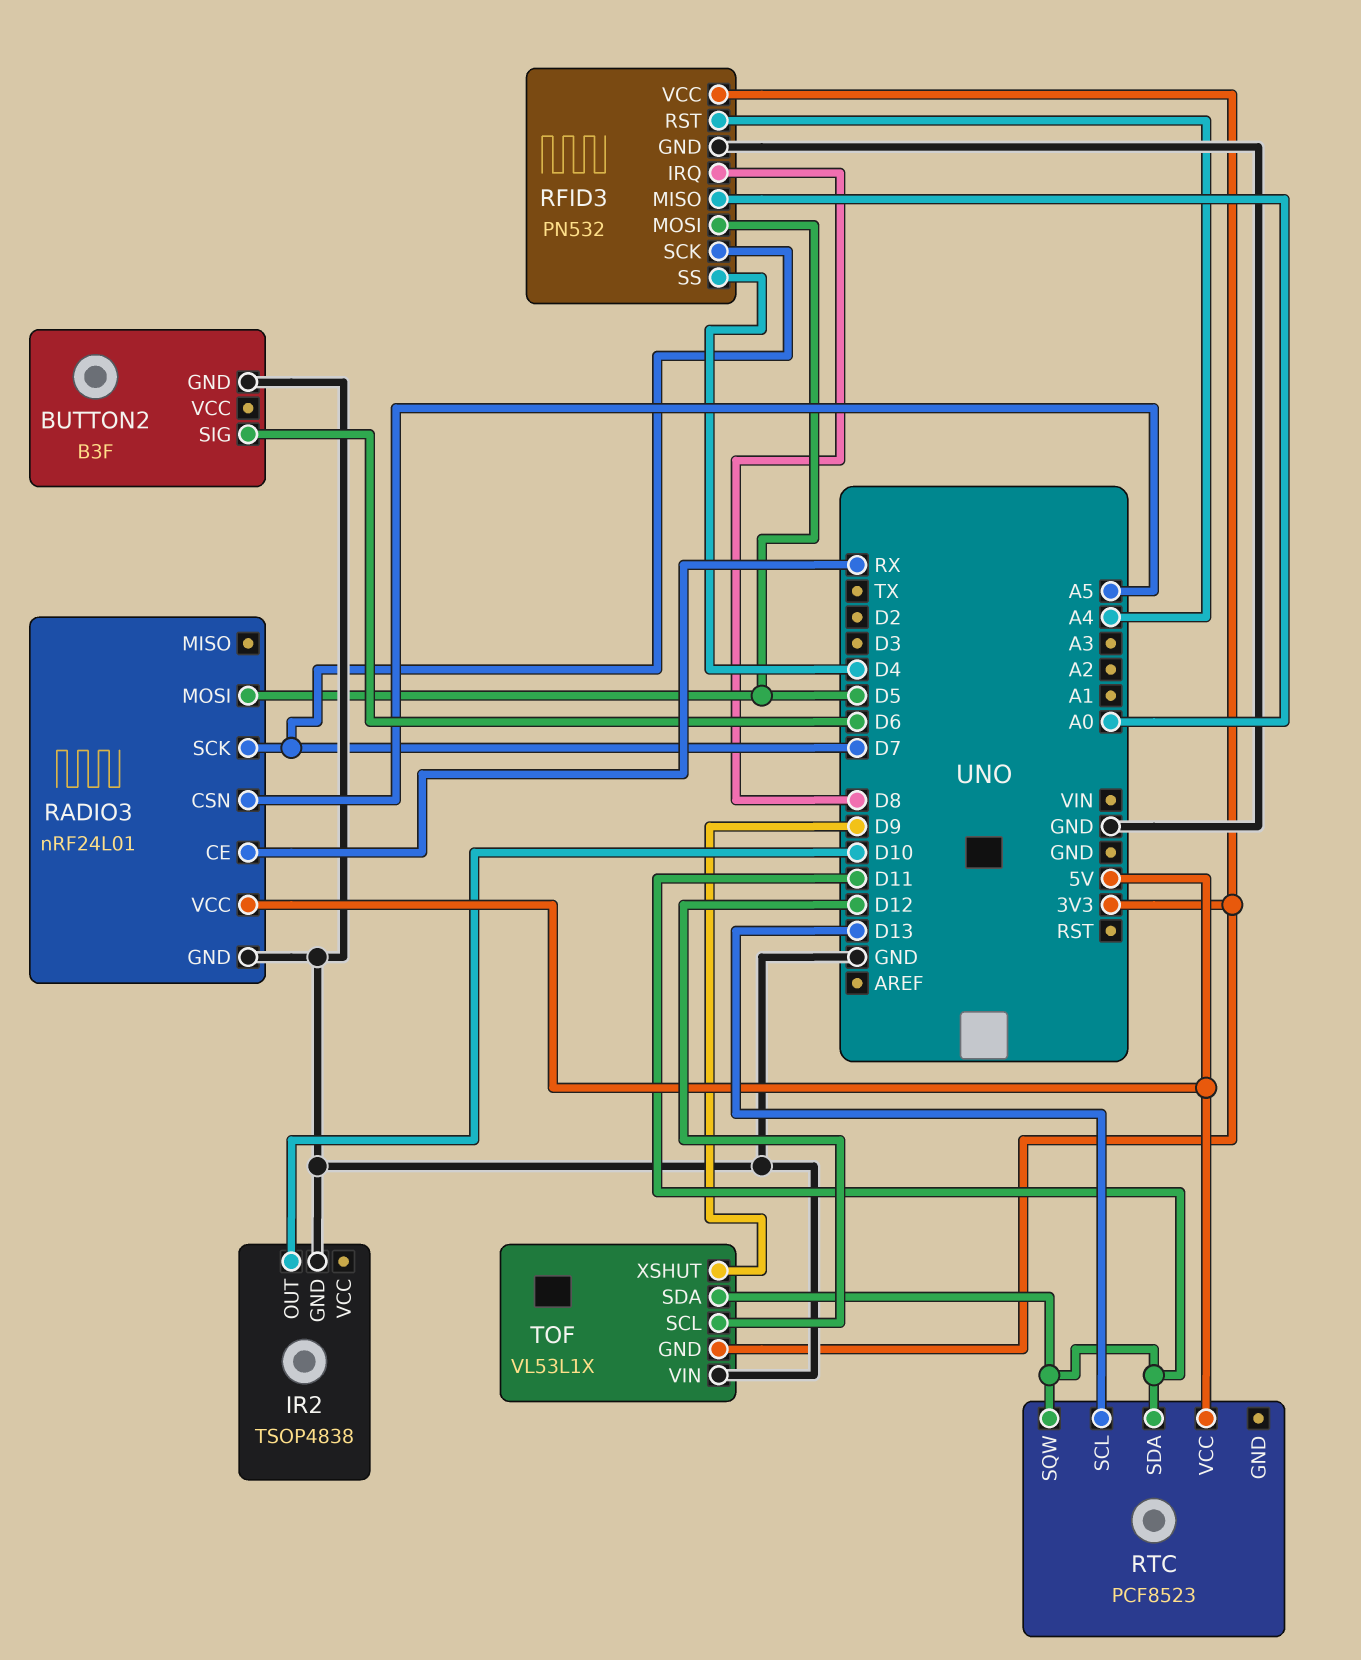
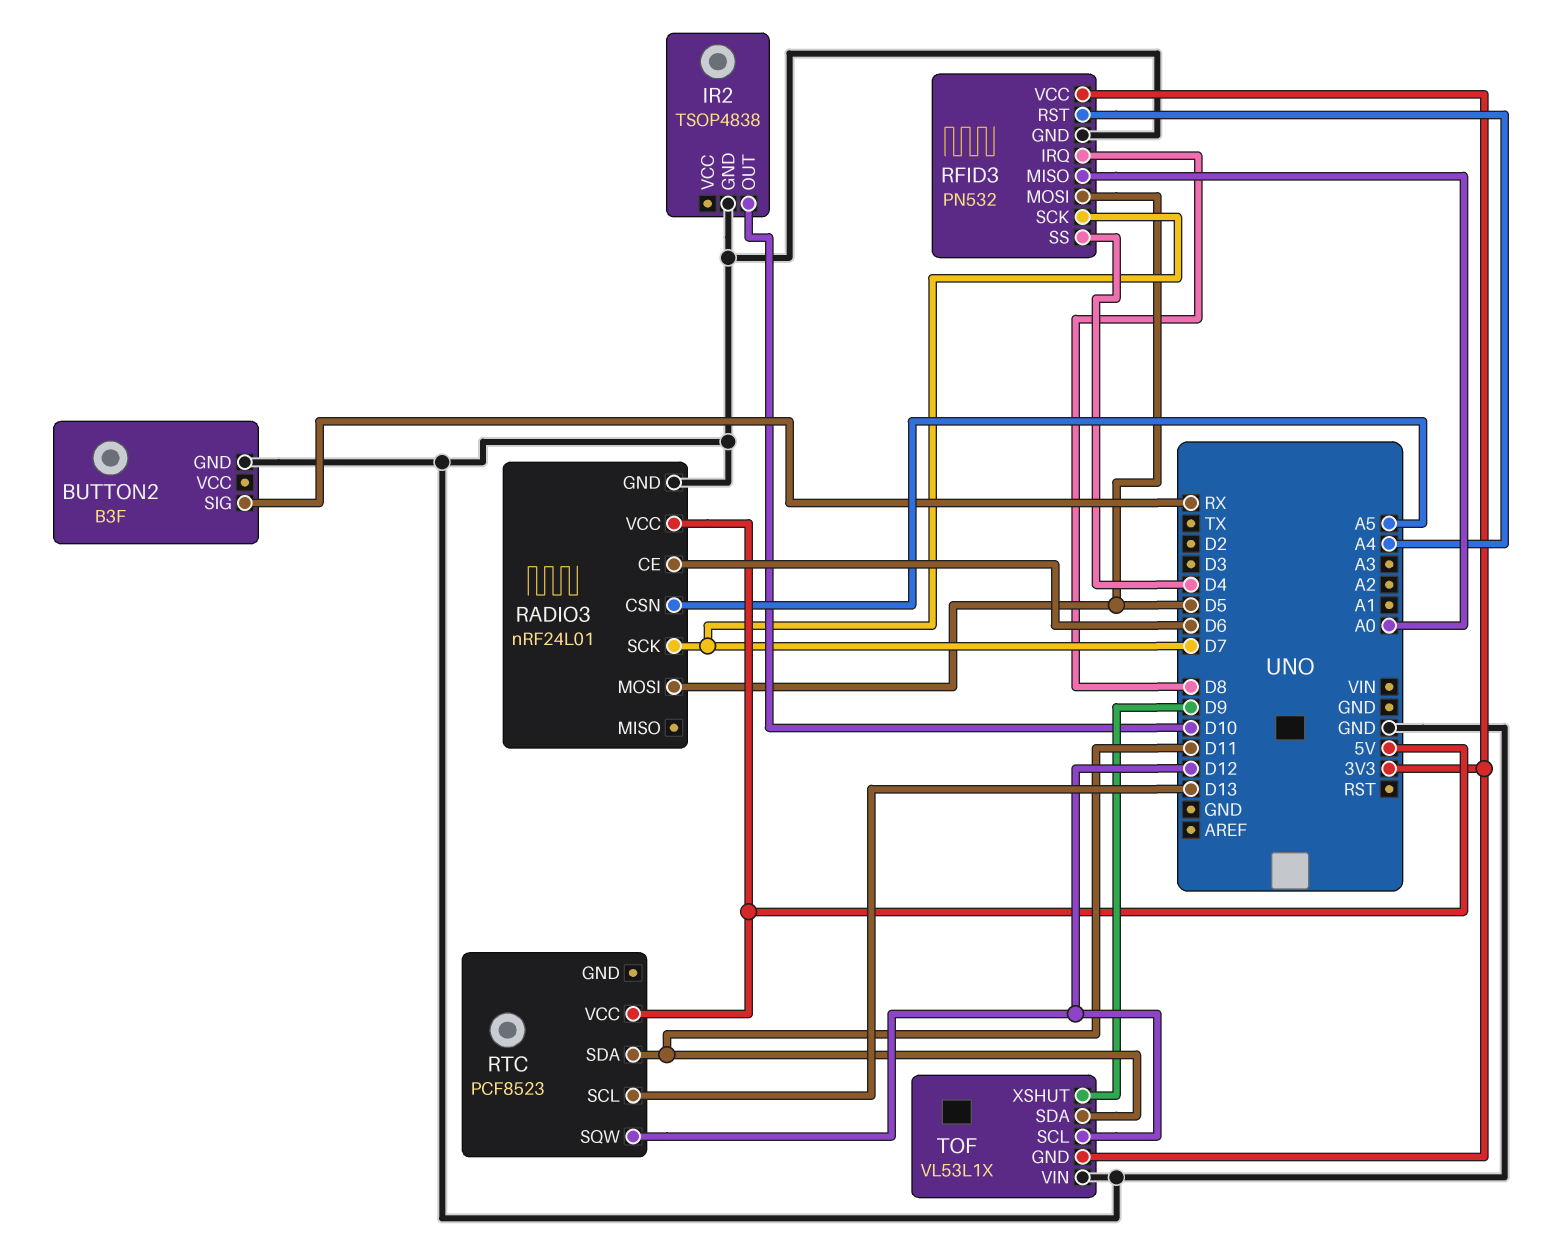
BUTTON2 pin SIG: D6 -> RX
RADIO3 pin CE: RX -> D6
RTC pin SQW: D11 -> D12

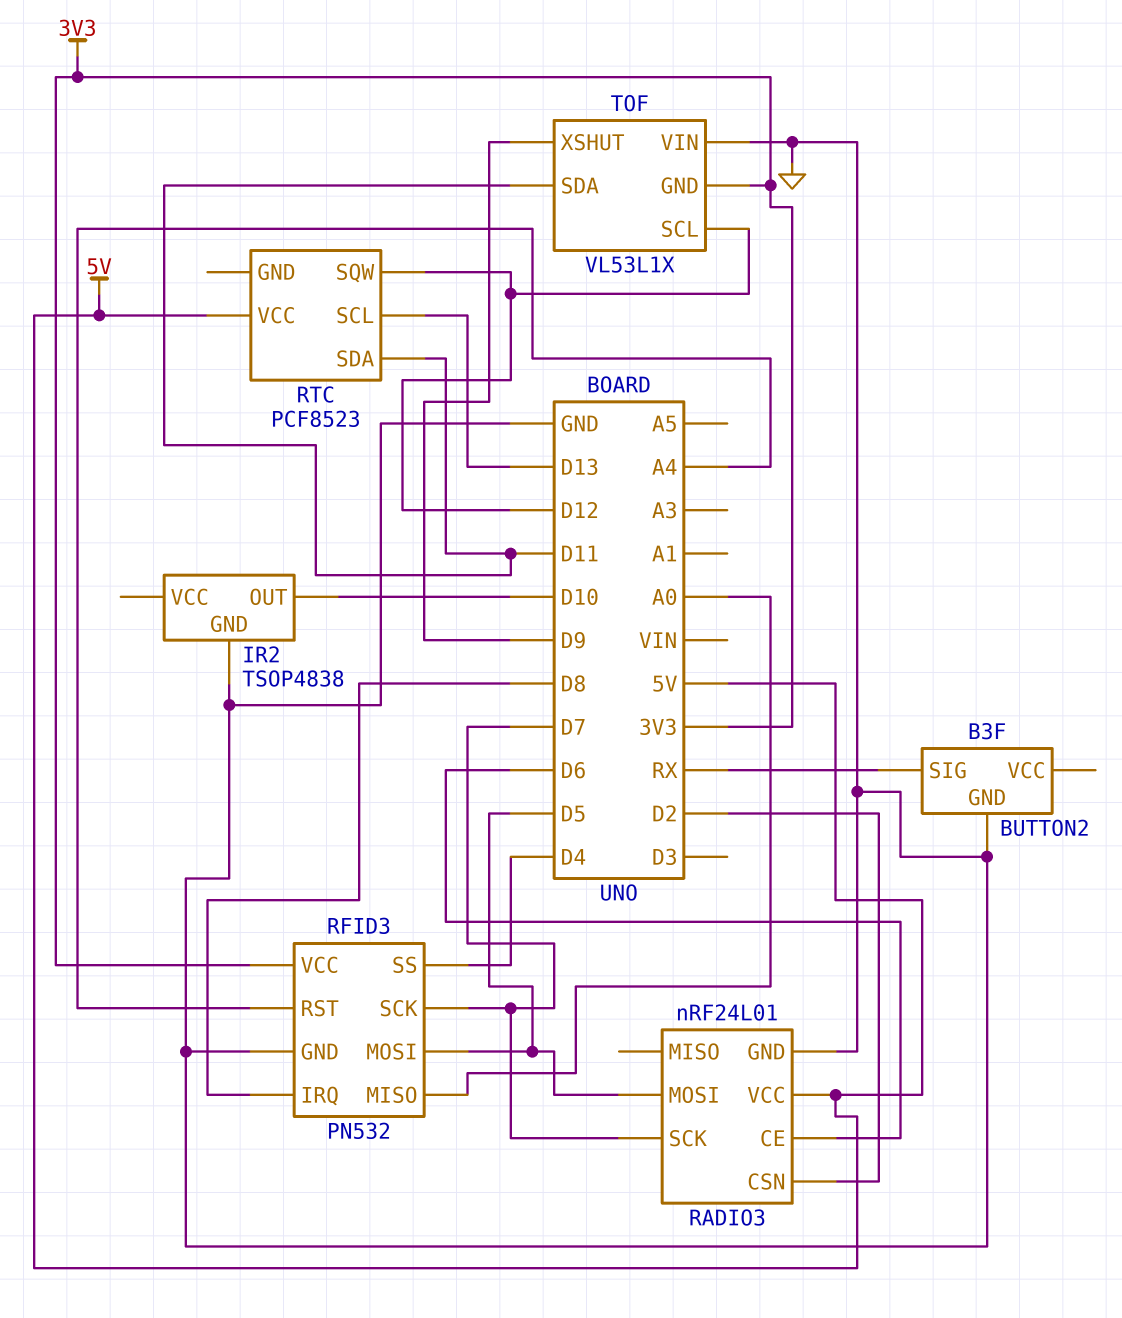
RADIO3 pin CSN: A5 -> D2

